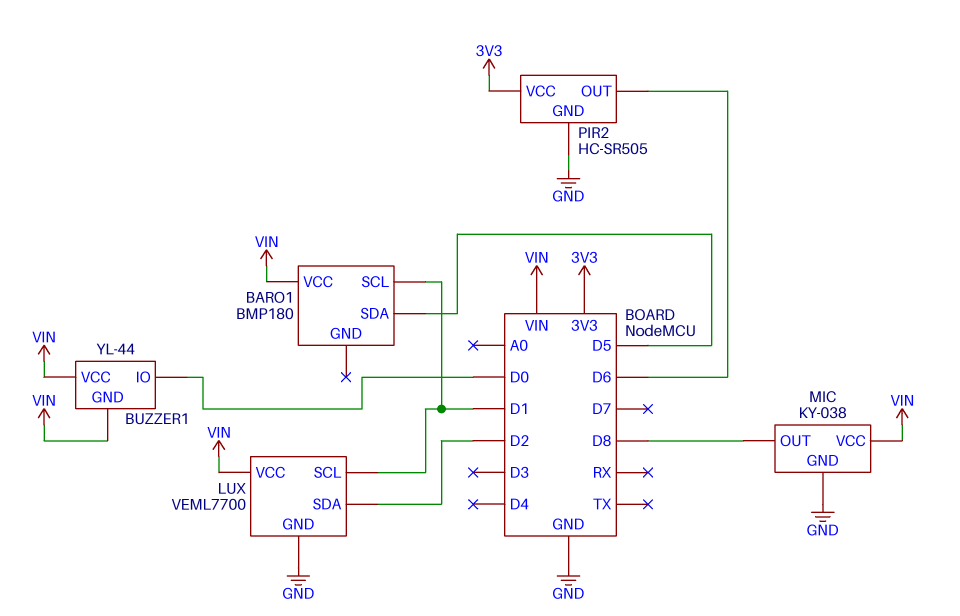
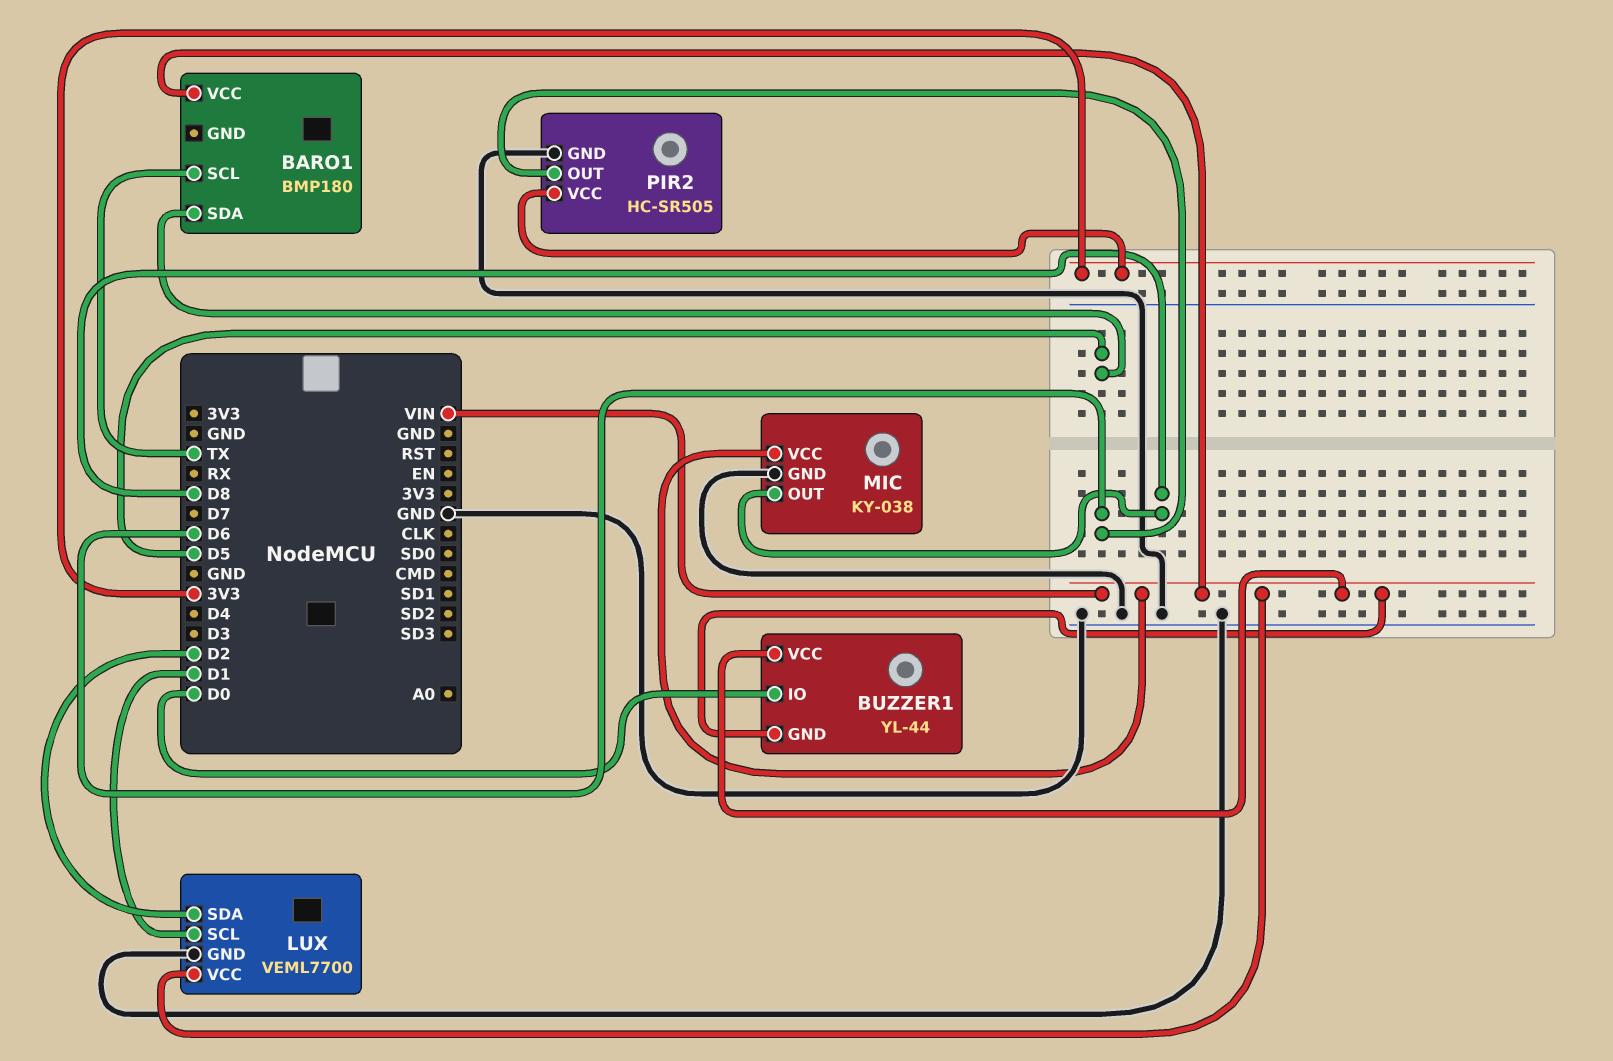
BARO1 pin SCL: D1 -> TX

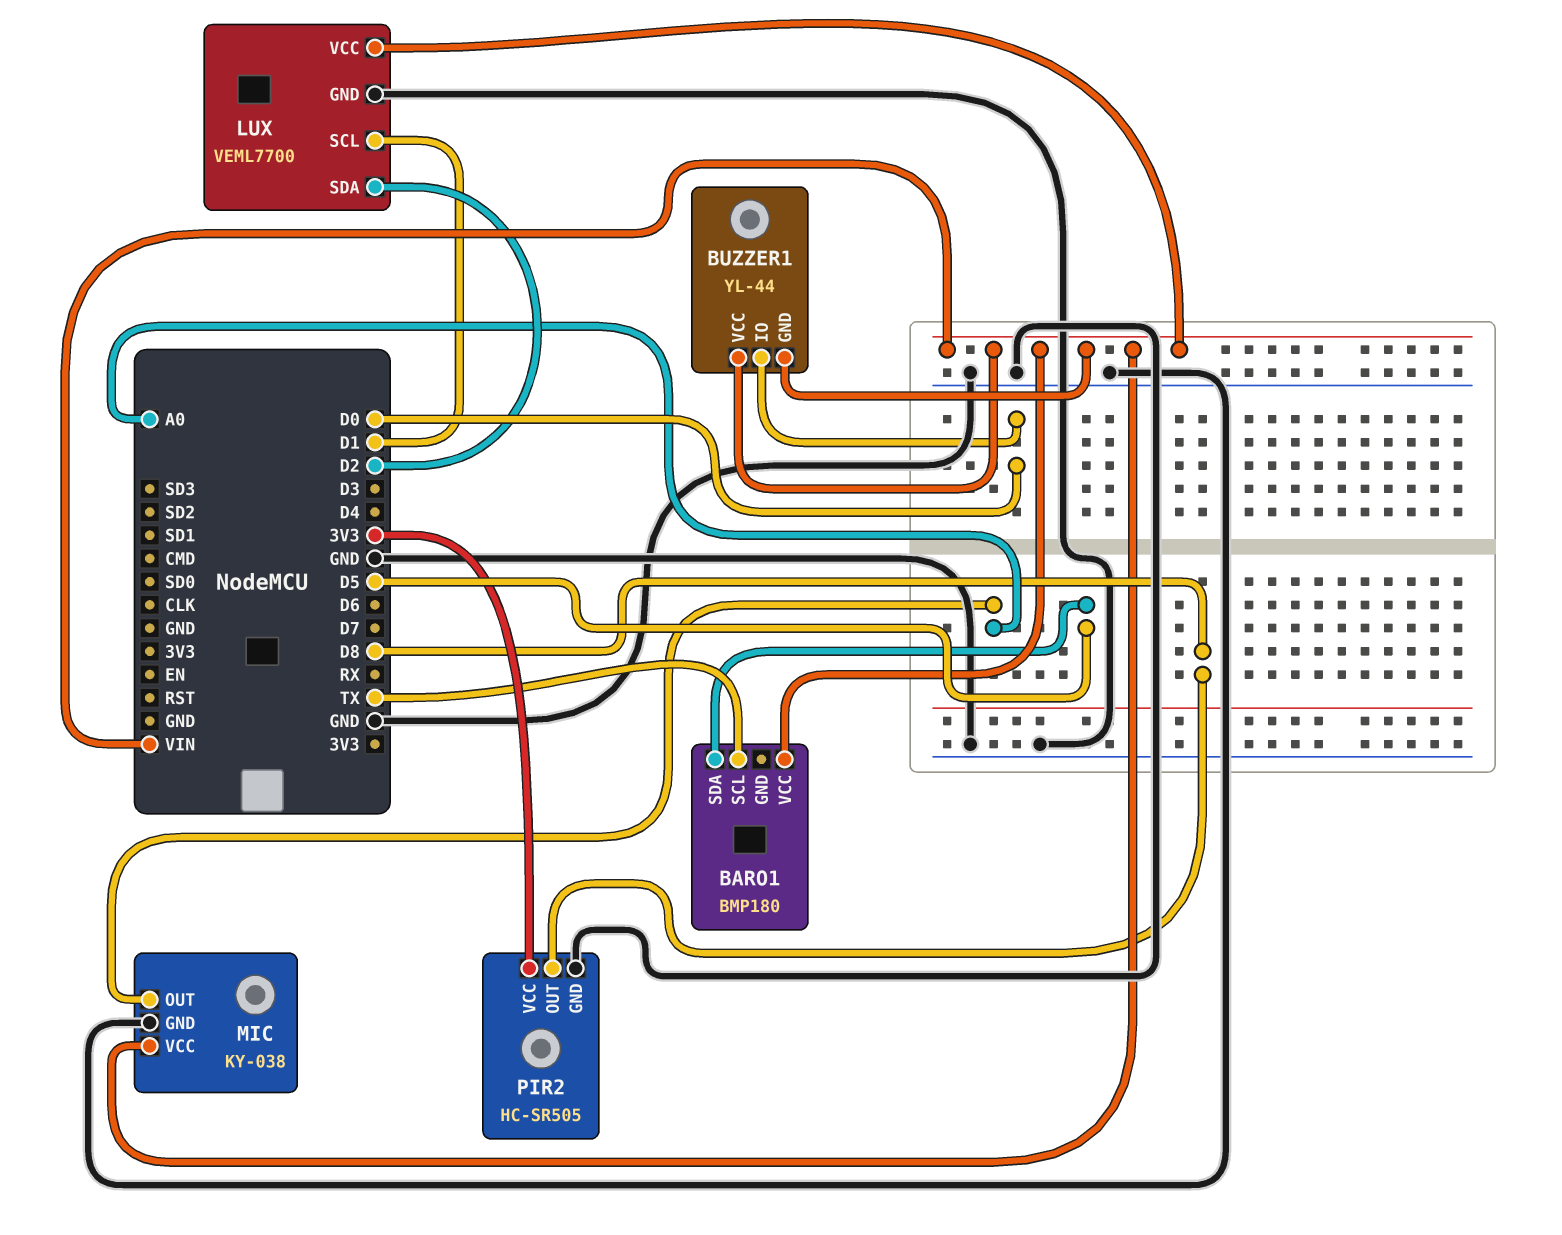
MIC pin OUT: D8 -> A0
PIR2 pin OUT: D6 -> D8

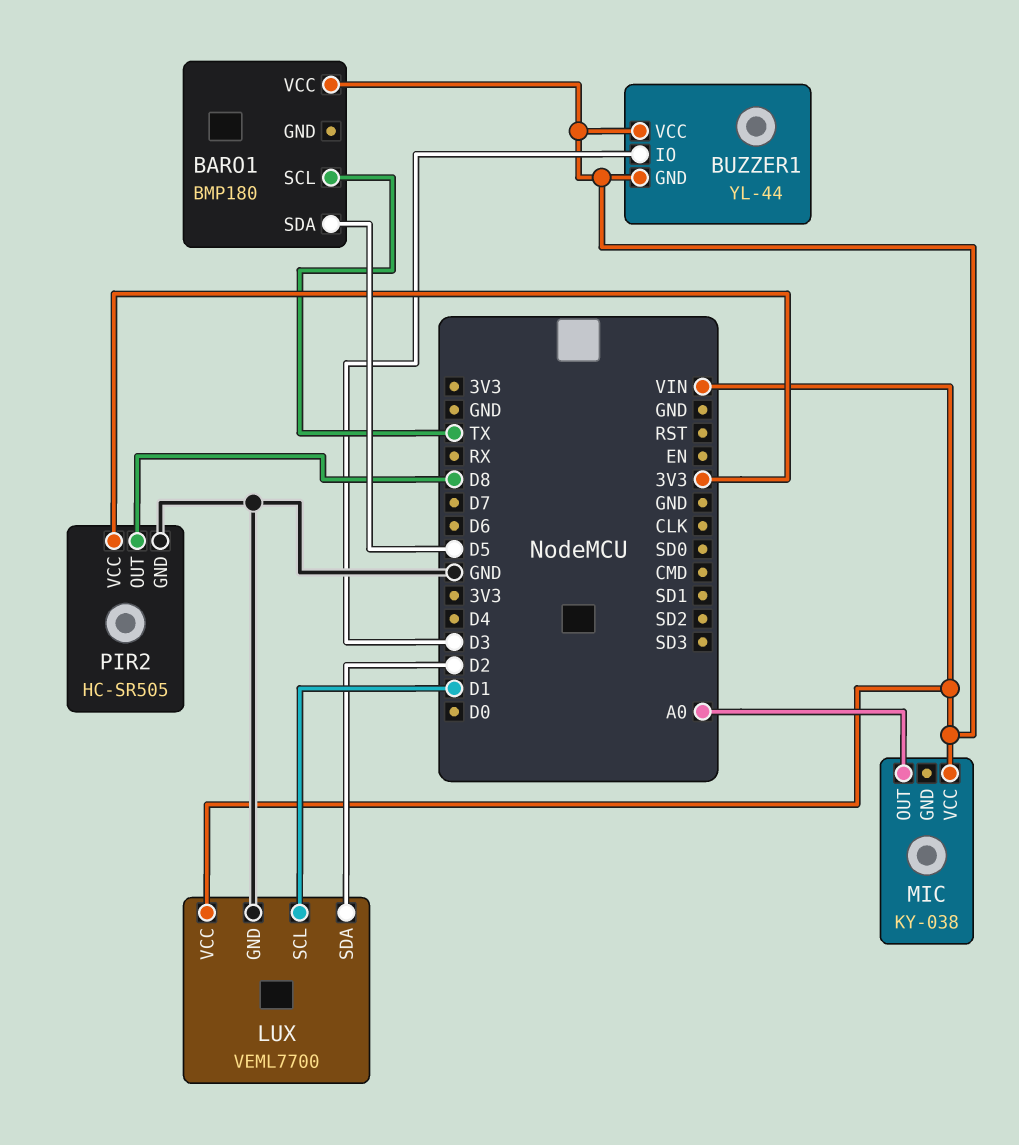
BUZZER1 pin IO: D0 -> D3
MIC pin GND: GND -> none

